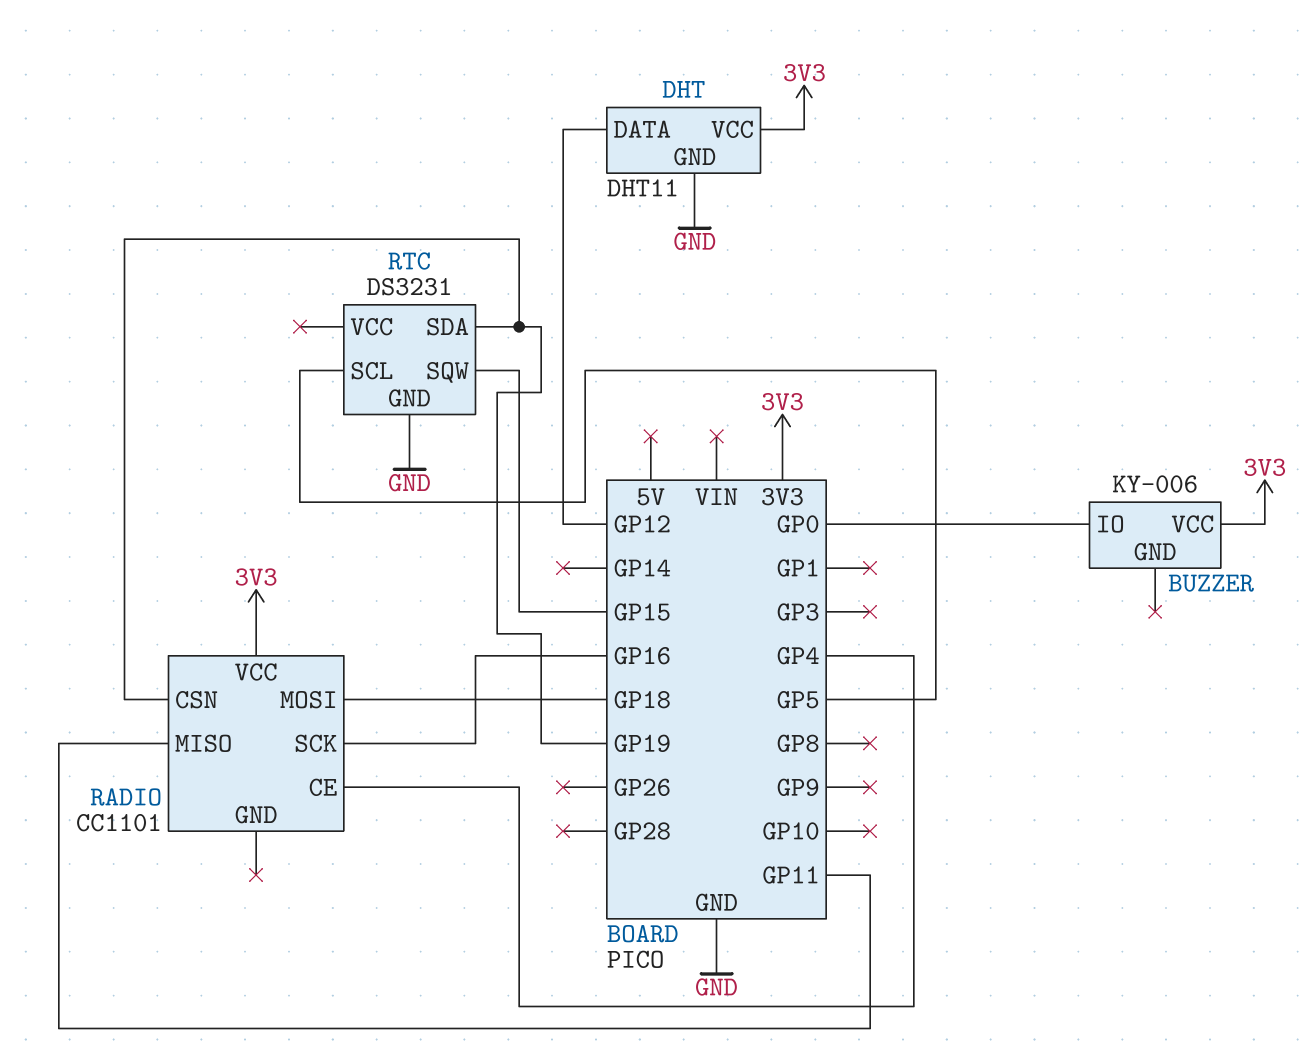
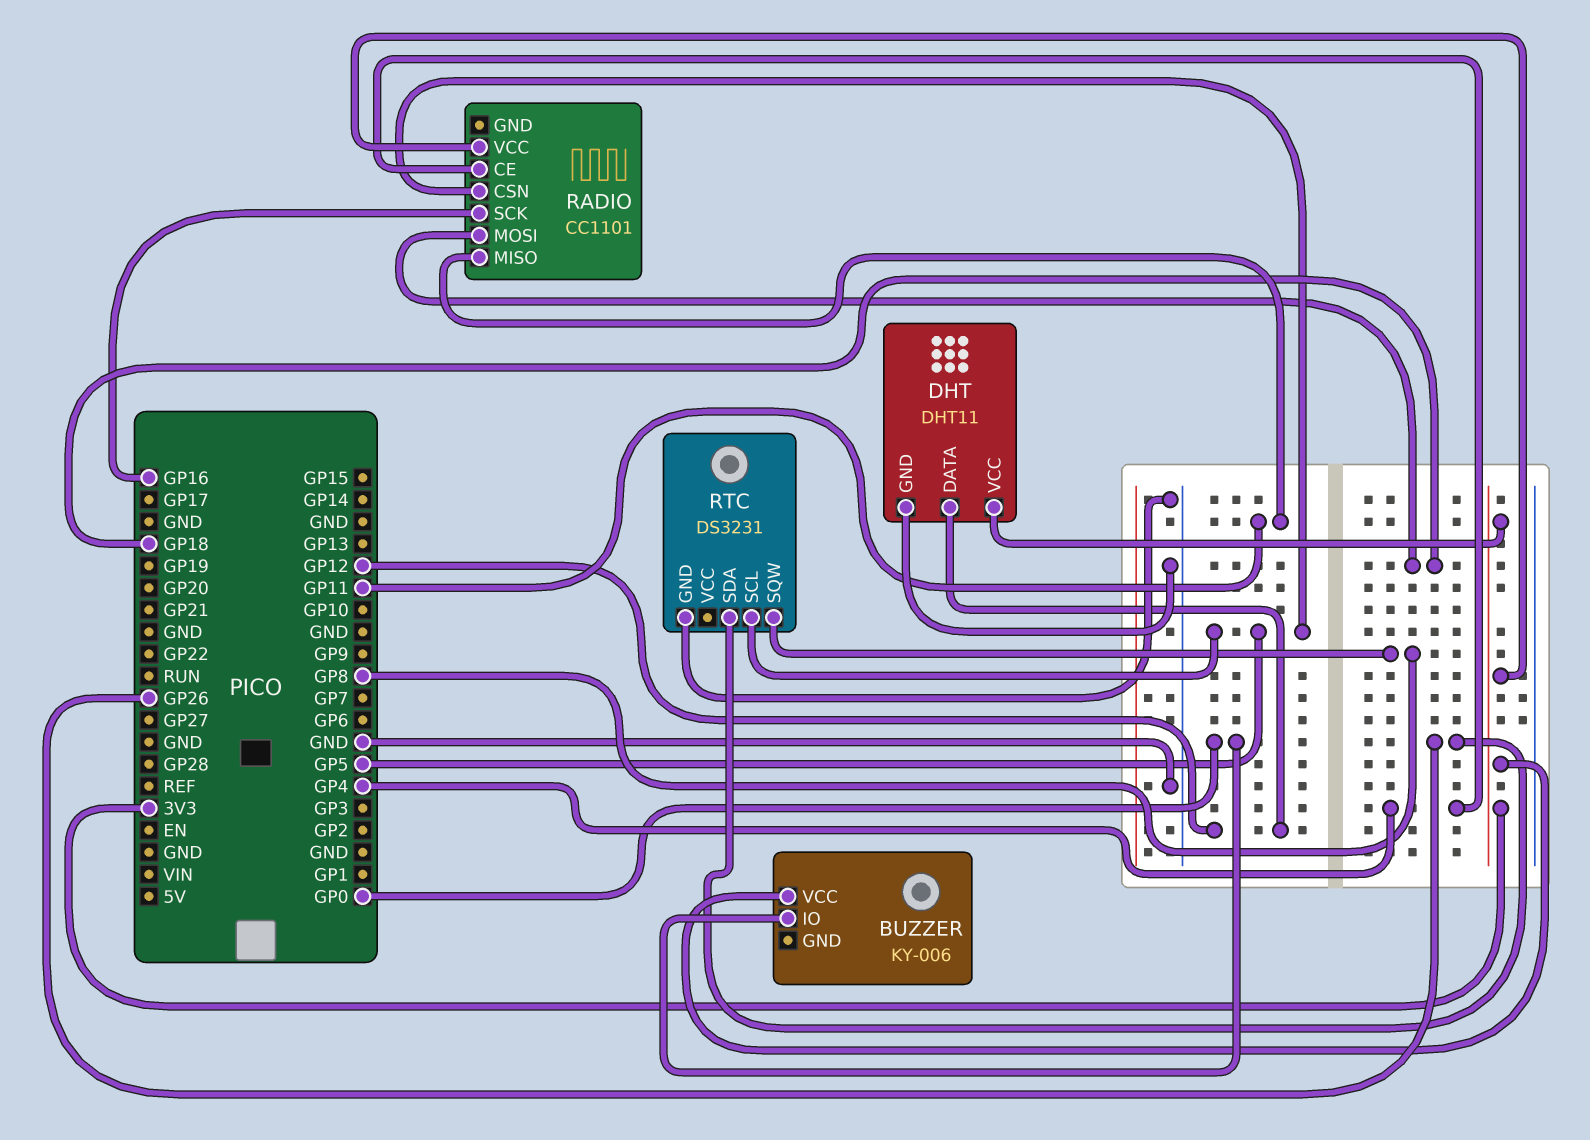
RADIO pin CSN: GP19 -> GP5
RTC pin SDA: GP19 -> GP26
RTC pin SQW: GP15 -> GP8

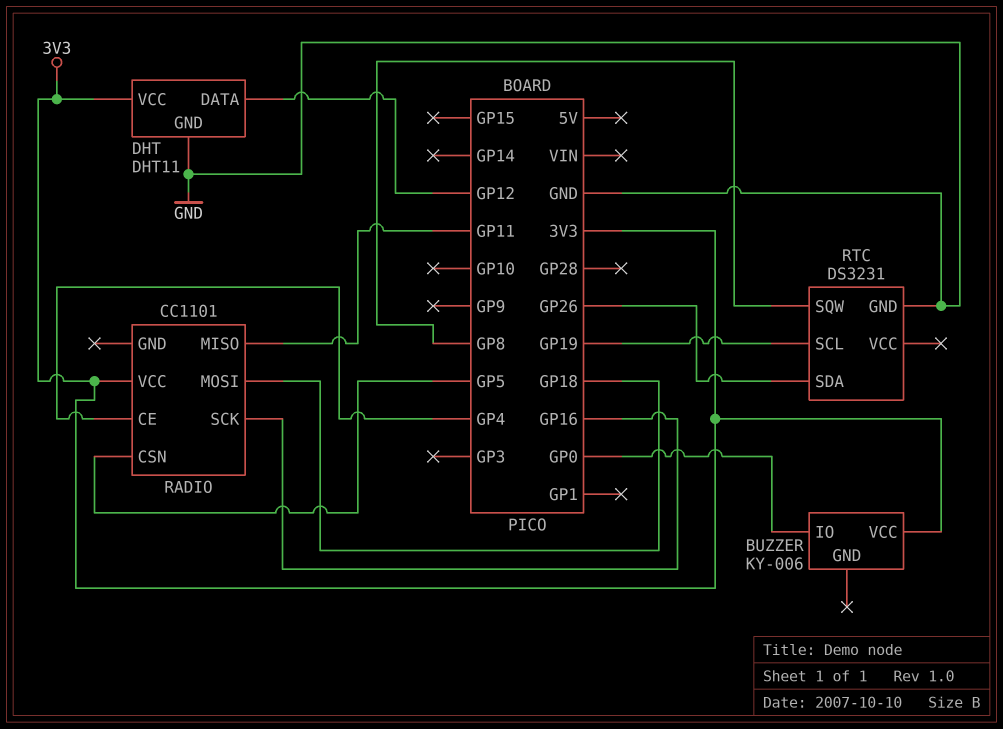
RTC pin SCL: GP5 -> GP19

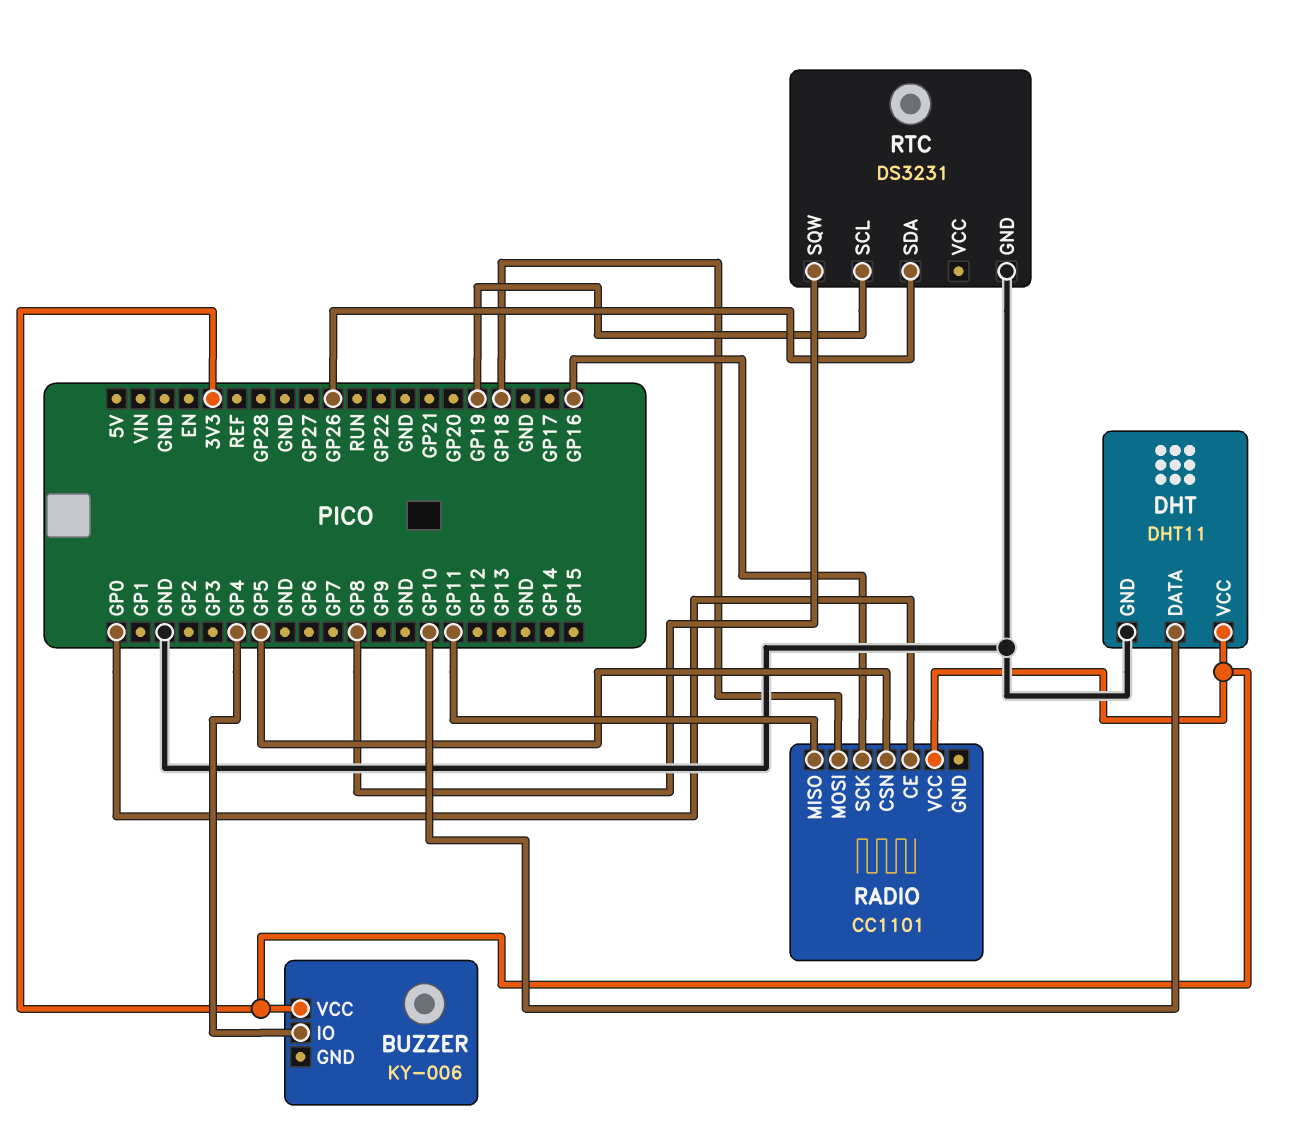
BUZZER pin IO: GP0 -> GP4
DHT pin DATA: GP12 -> GP10
RADIO pin CE: GP4 -> GP0

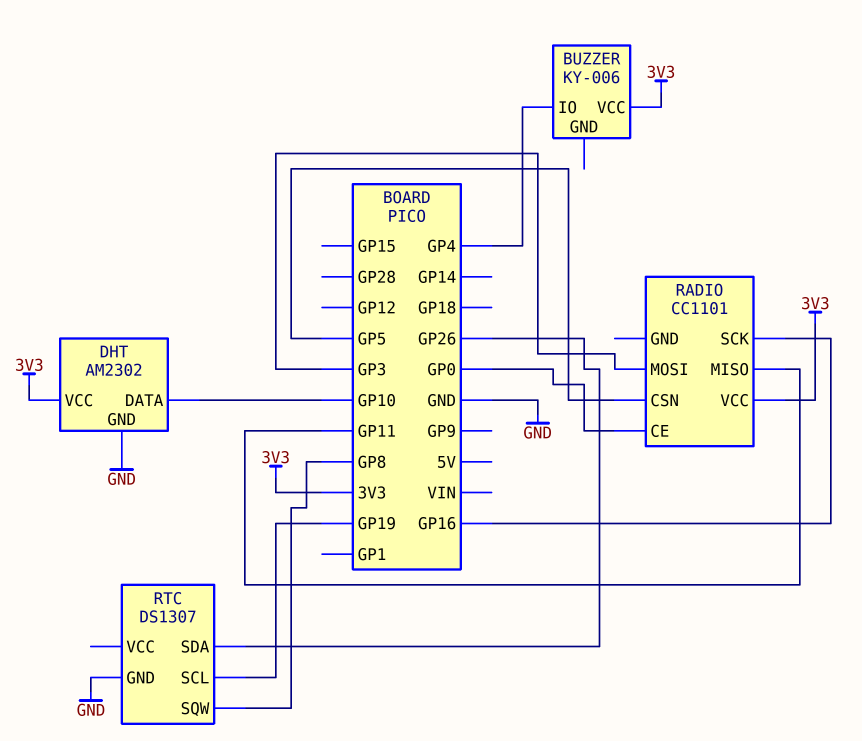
DHT: DHT11 -> AM2302
RADIO pin MOSI: GP18 -> GP3
RTC: DS3231 -> DS1307

